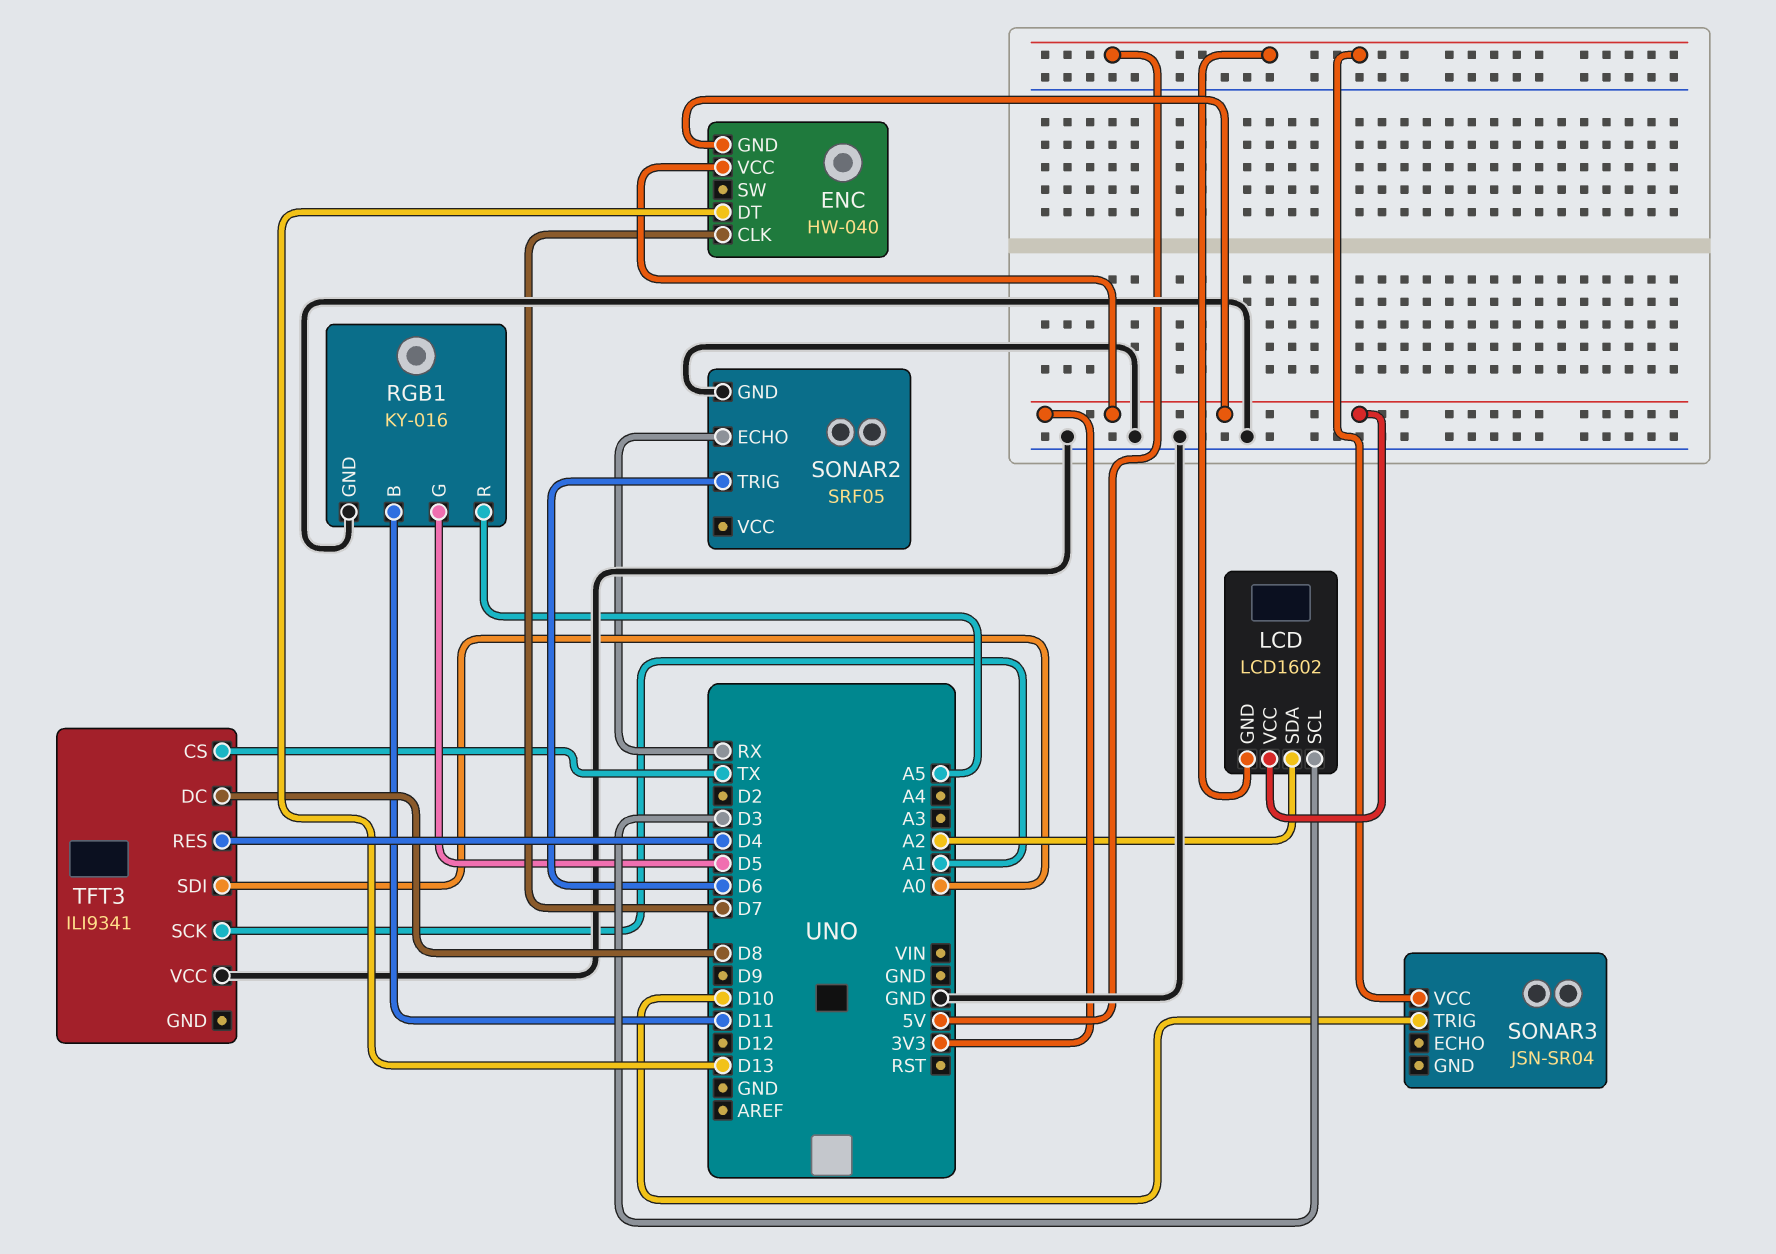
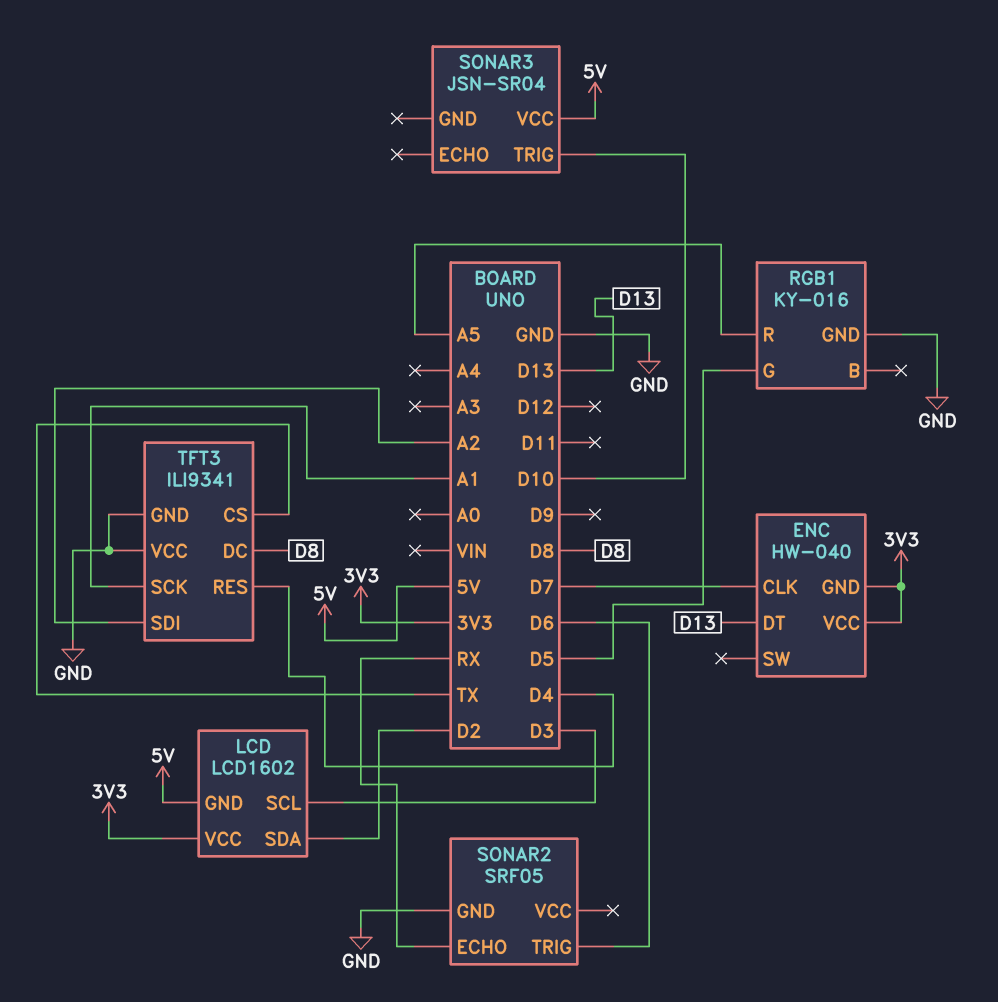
LCD pin SDA: A2 -> D2
RGB1 pin B: D11 -> none
TFT3 pin GND: none -> GND
TFT3 pin SDI: A0 -> A2

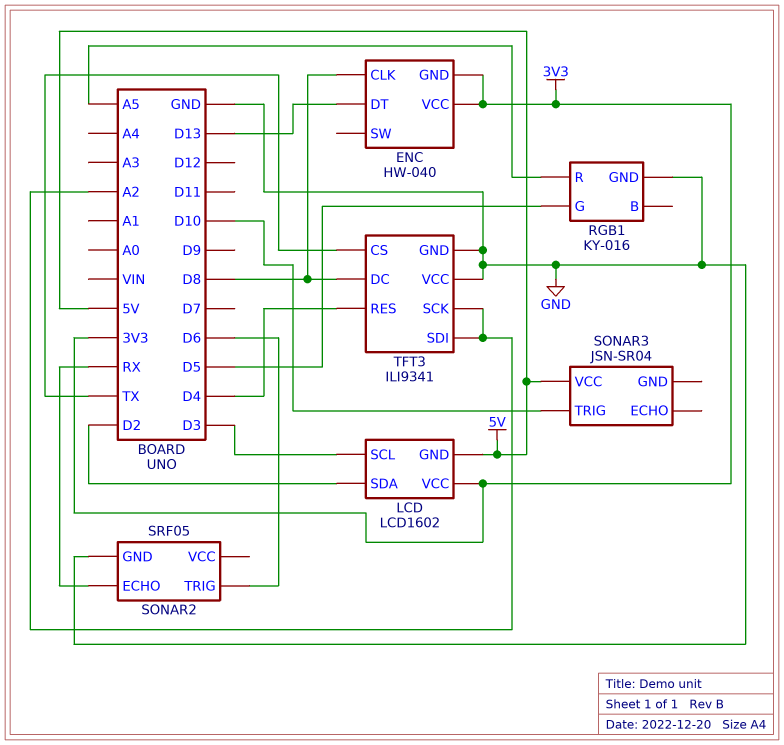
ENC pin CLK: D7 -> D8
TFT3 pin SCK: A1 -> A2

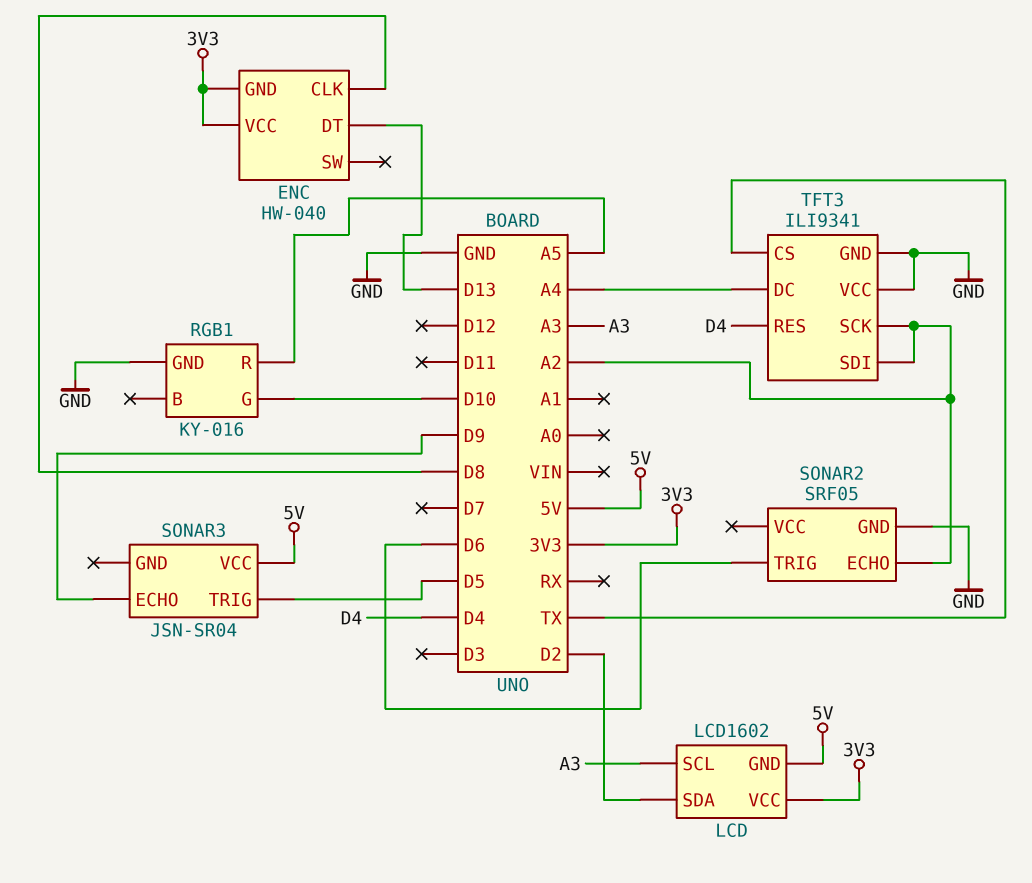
LCD pin SCL: D3 -> A3
RGB1 pin G: D5 -> D10
SONAR2 pin ECHO: RX -> A2
SONAR3 pin ECHO: none -> D9
SONAR3 pin TRIG: D10 -> D5
TFT3 pin DC: D8 -> A4

